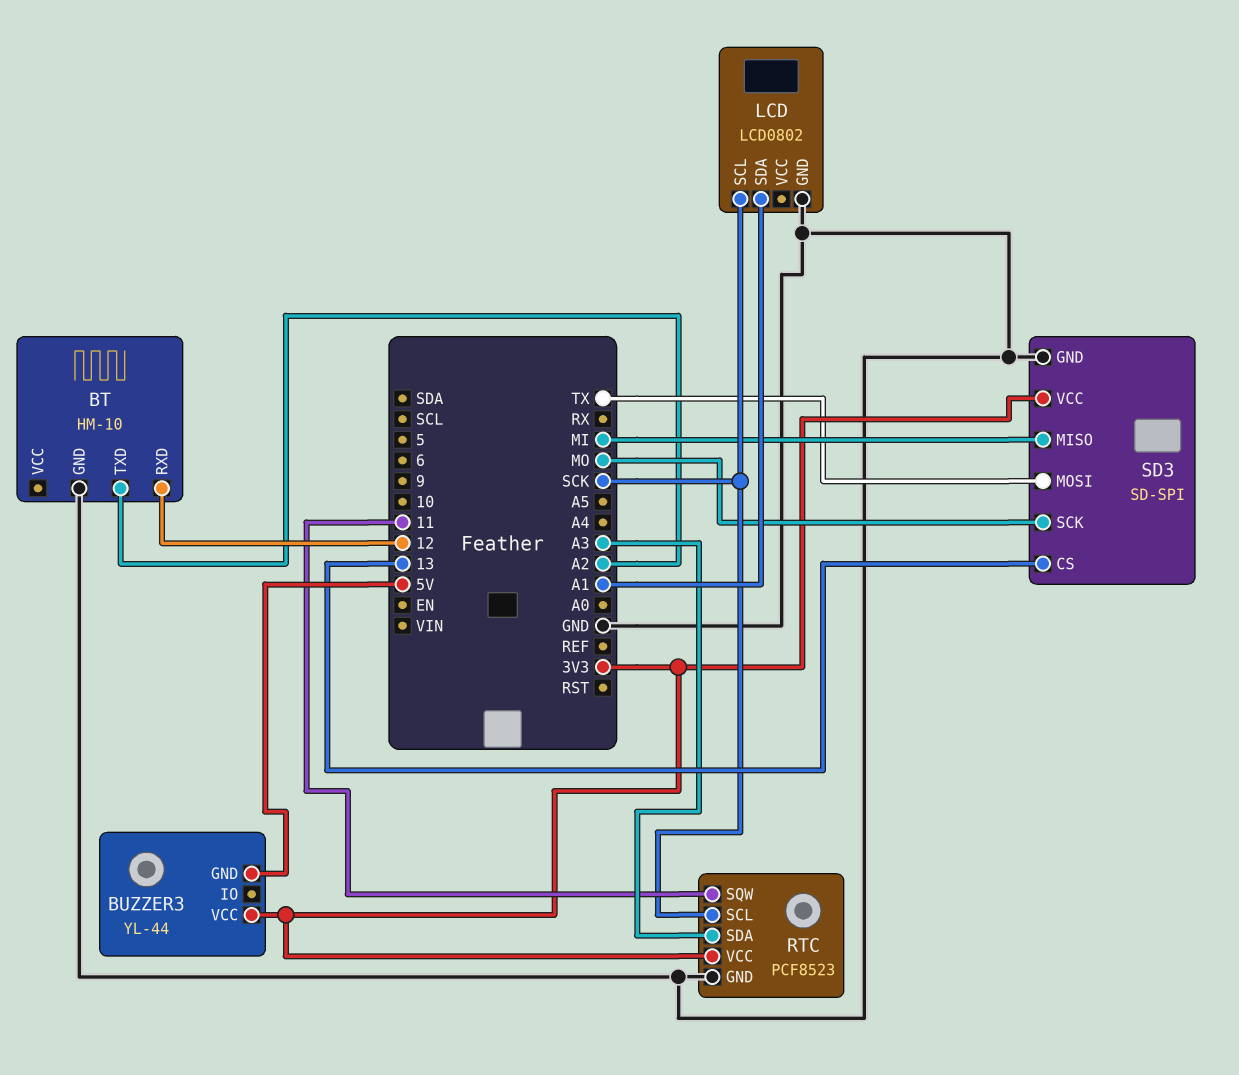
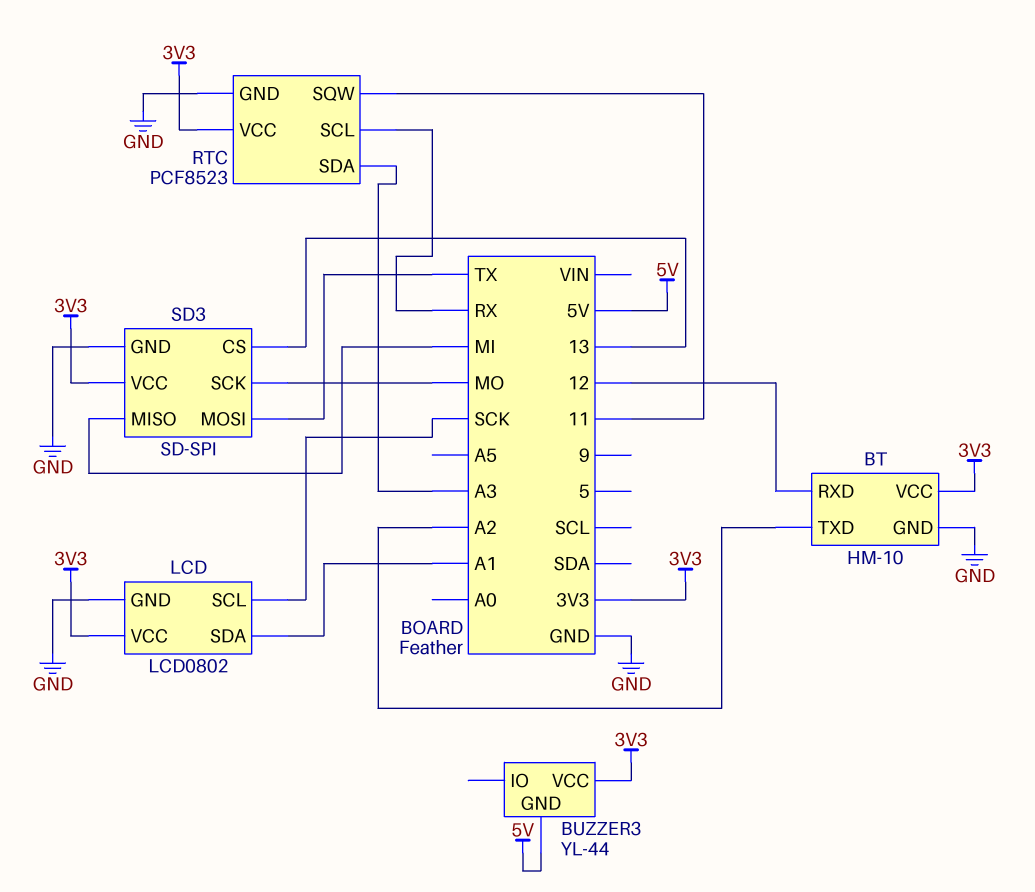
BT pin VCC: none -> 3V3
LCD pin VCC: none -> 3V3
RTC pin SCL: SCK -> RX

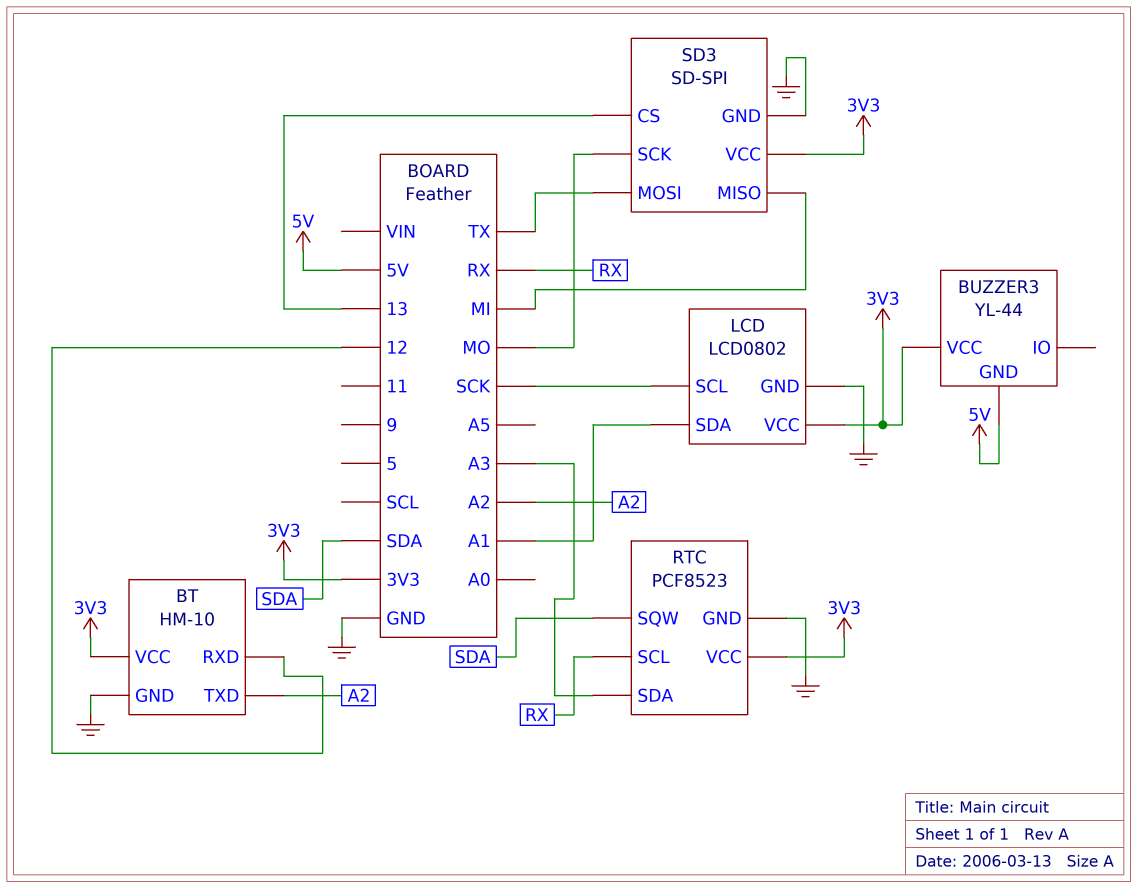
RTC pin SQW: 11 -> SDA

